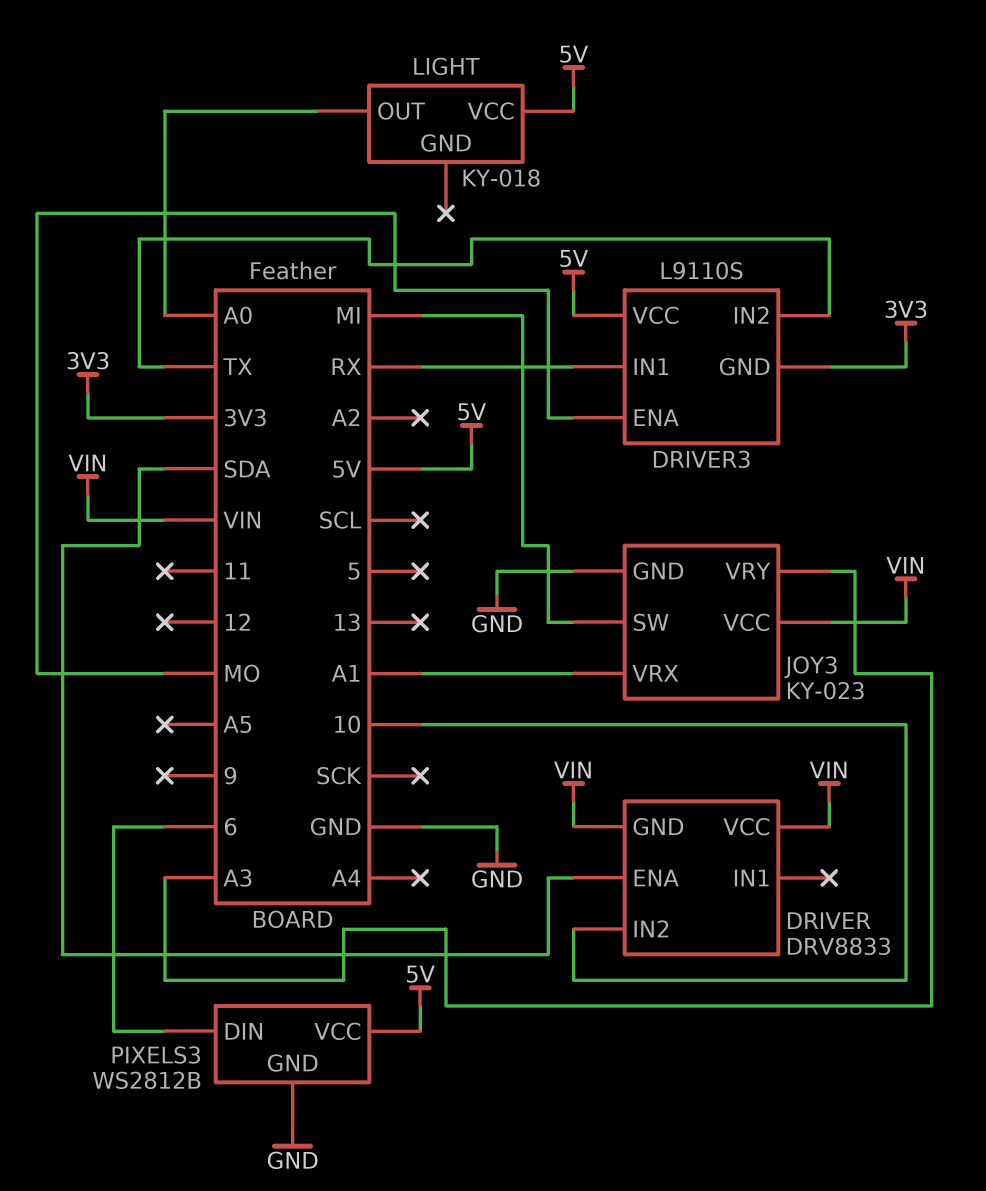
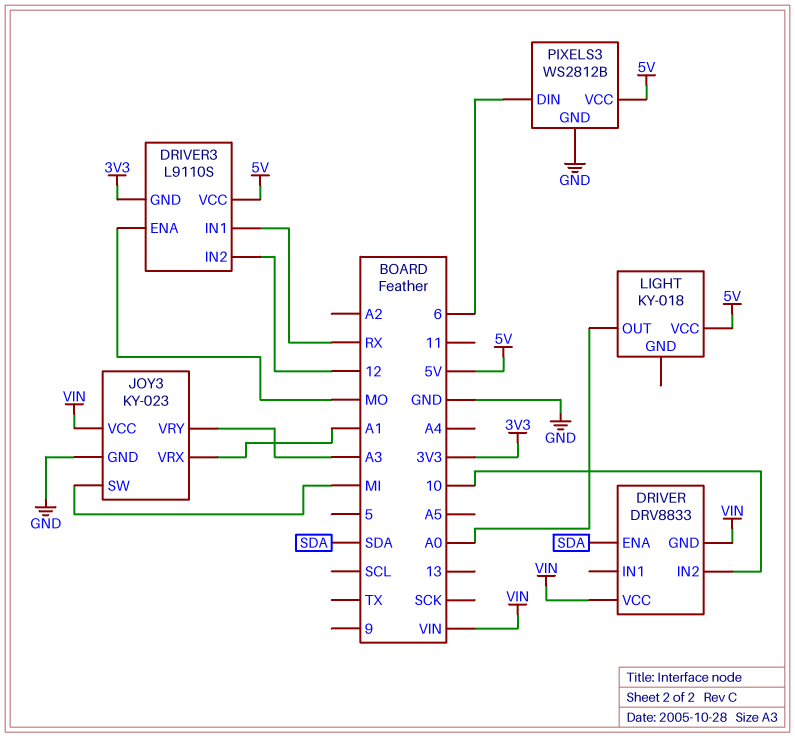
DRIVER3 pin IN2: TX -> 12

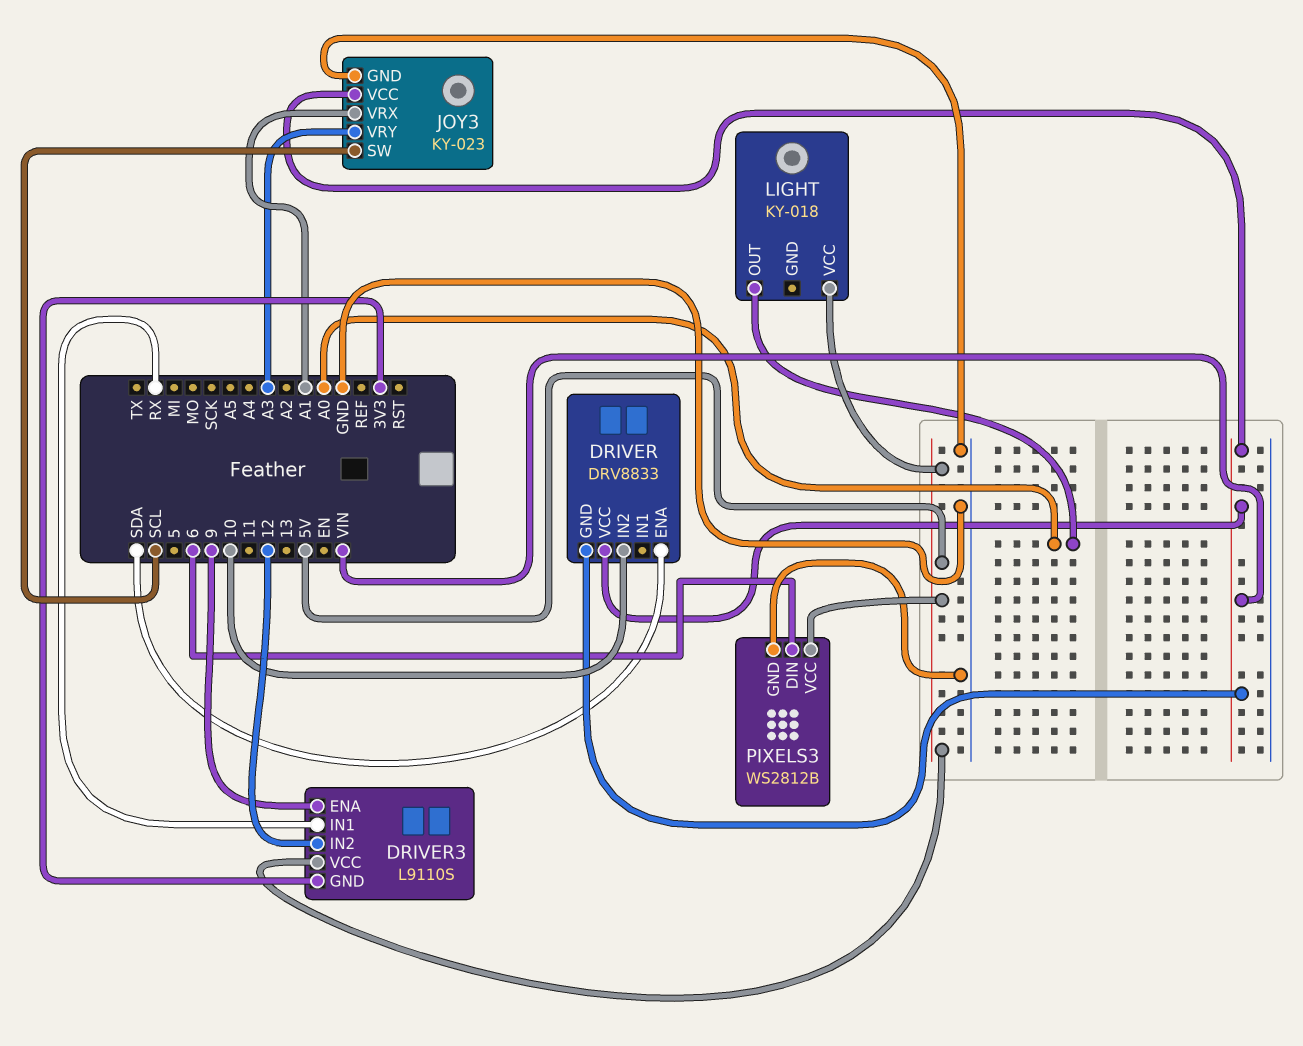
DRIVER3 pin ENA: MO -> 9
JOY3 pin SW: MI -> SCL

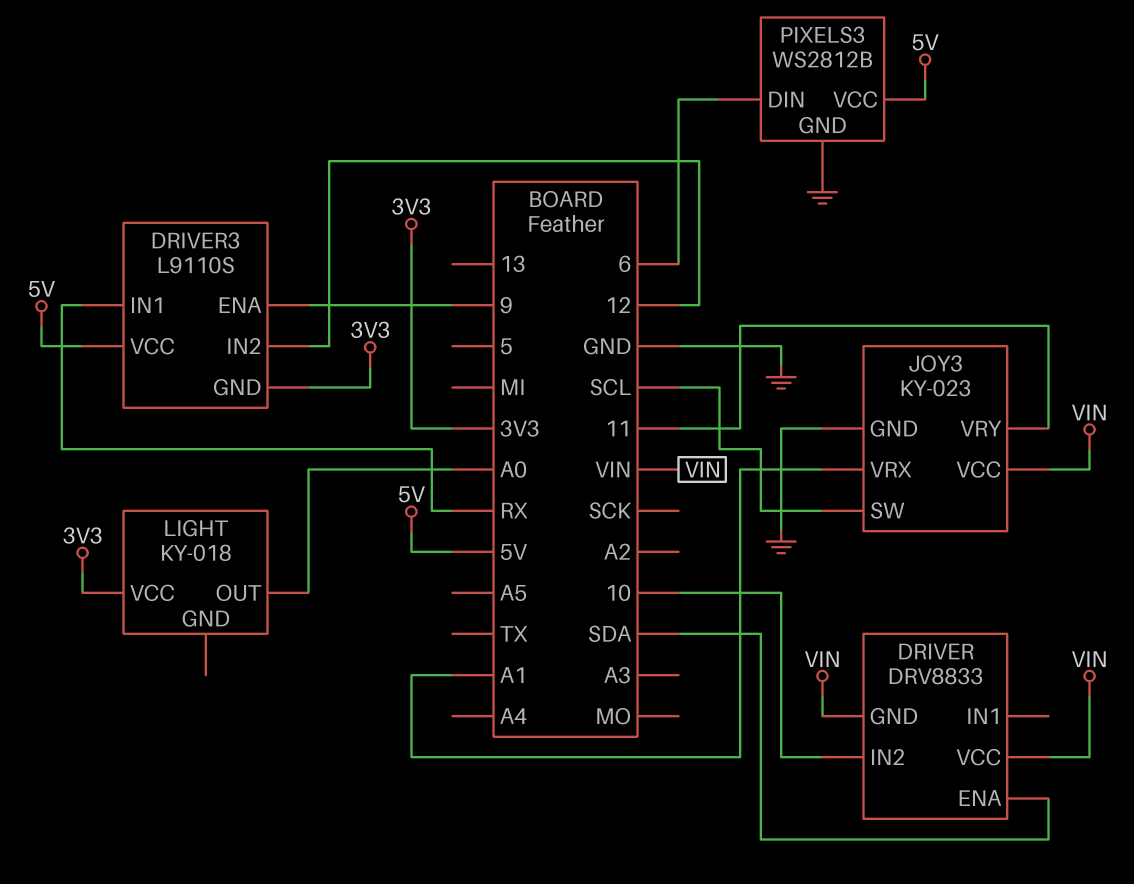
JOY3 pin VRY: A3 -> 11
LIGHT pin VCC: 5V -> 3V3

